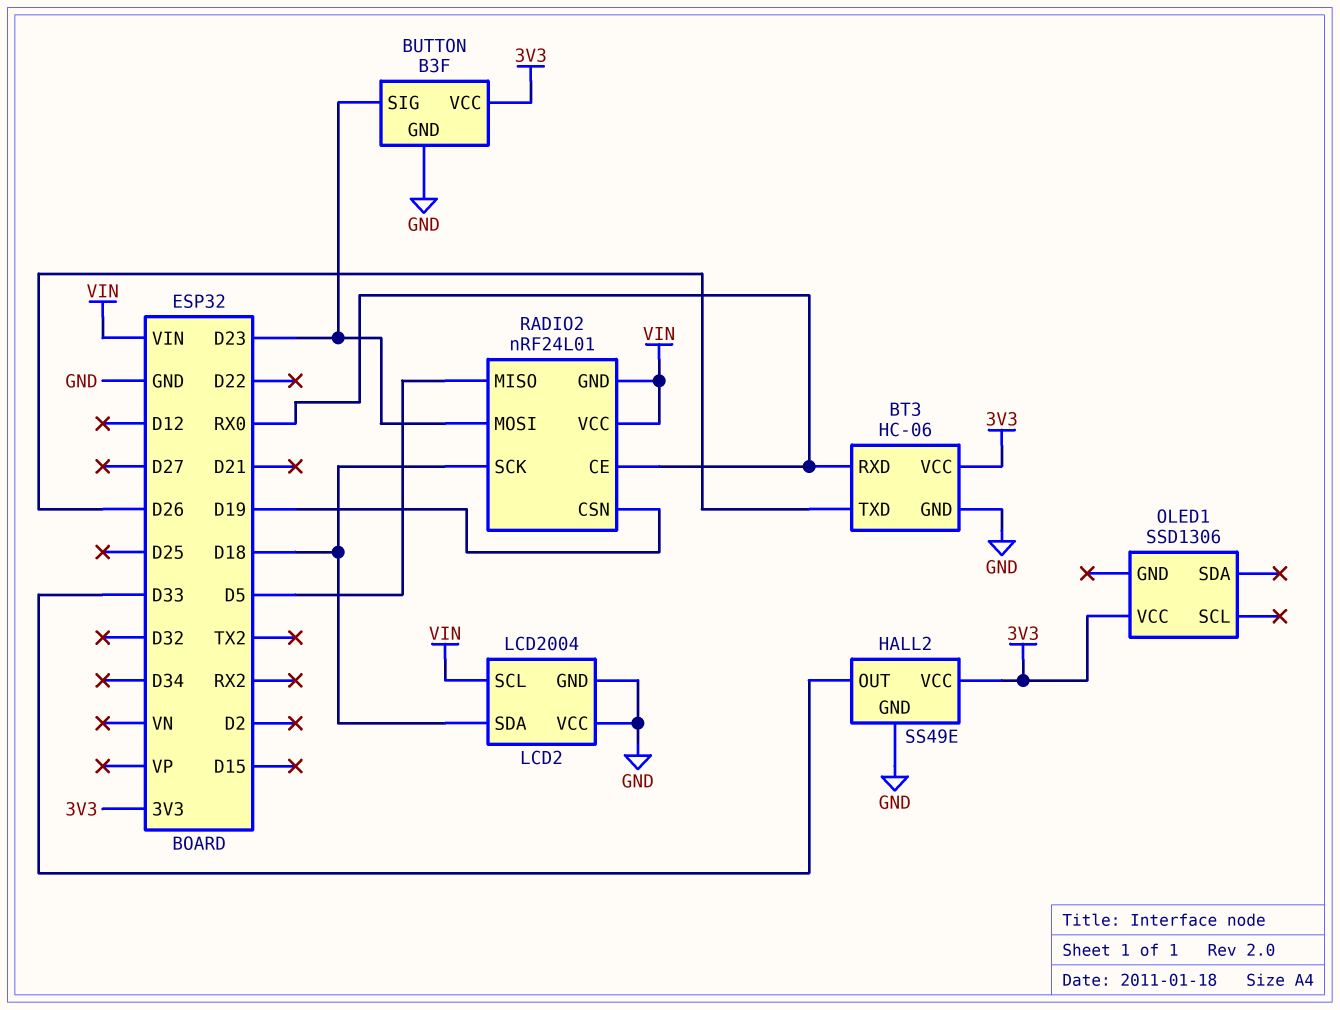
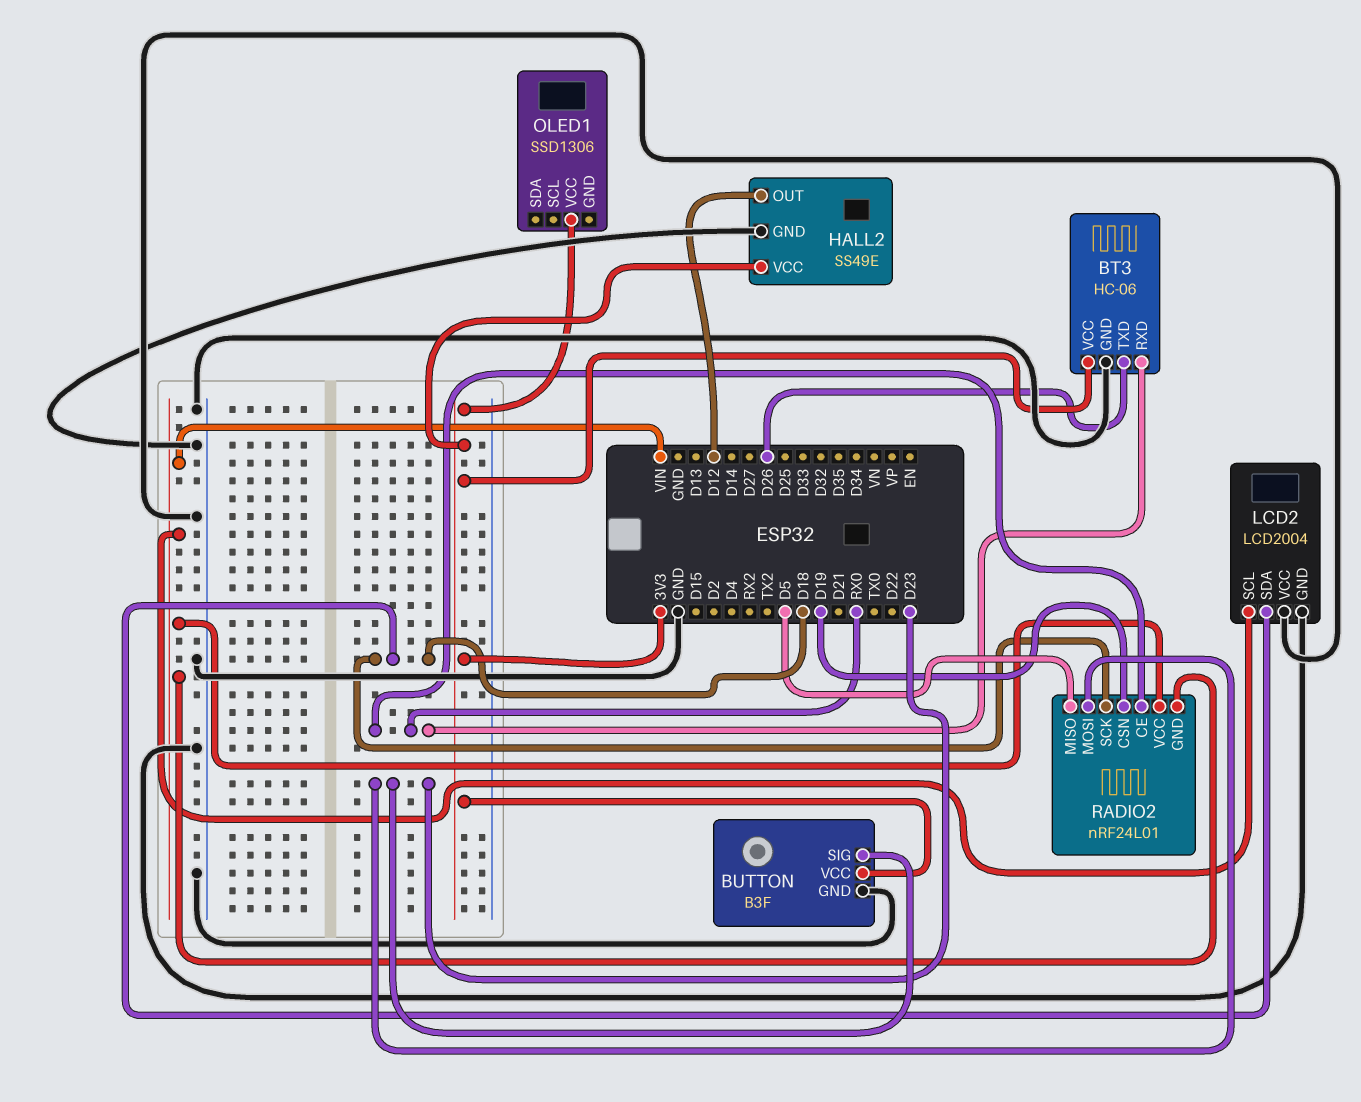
HALL2 pin OUT: D33 -> D12

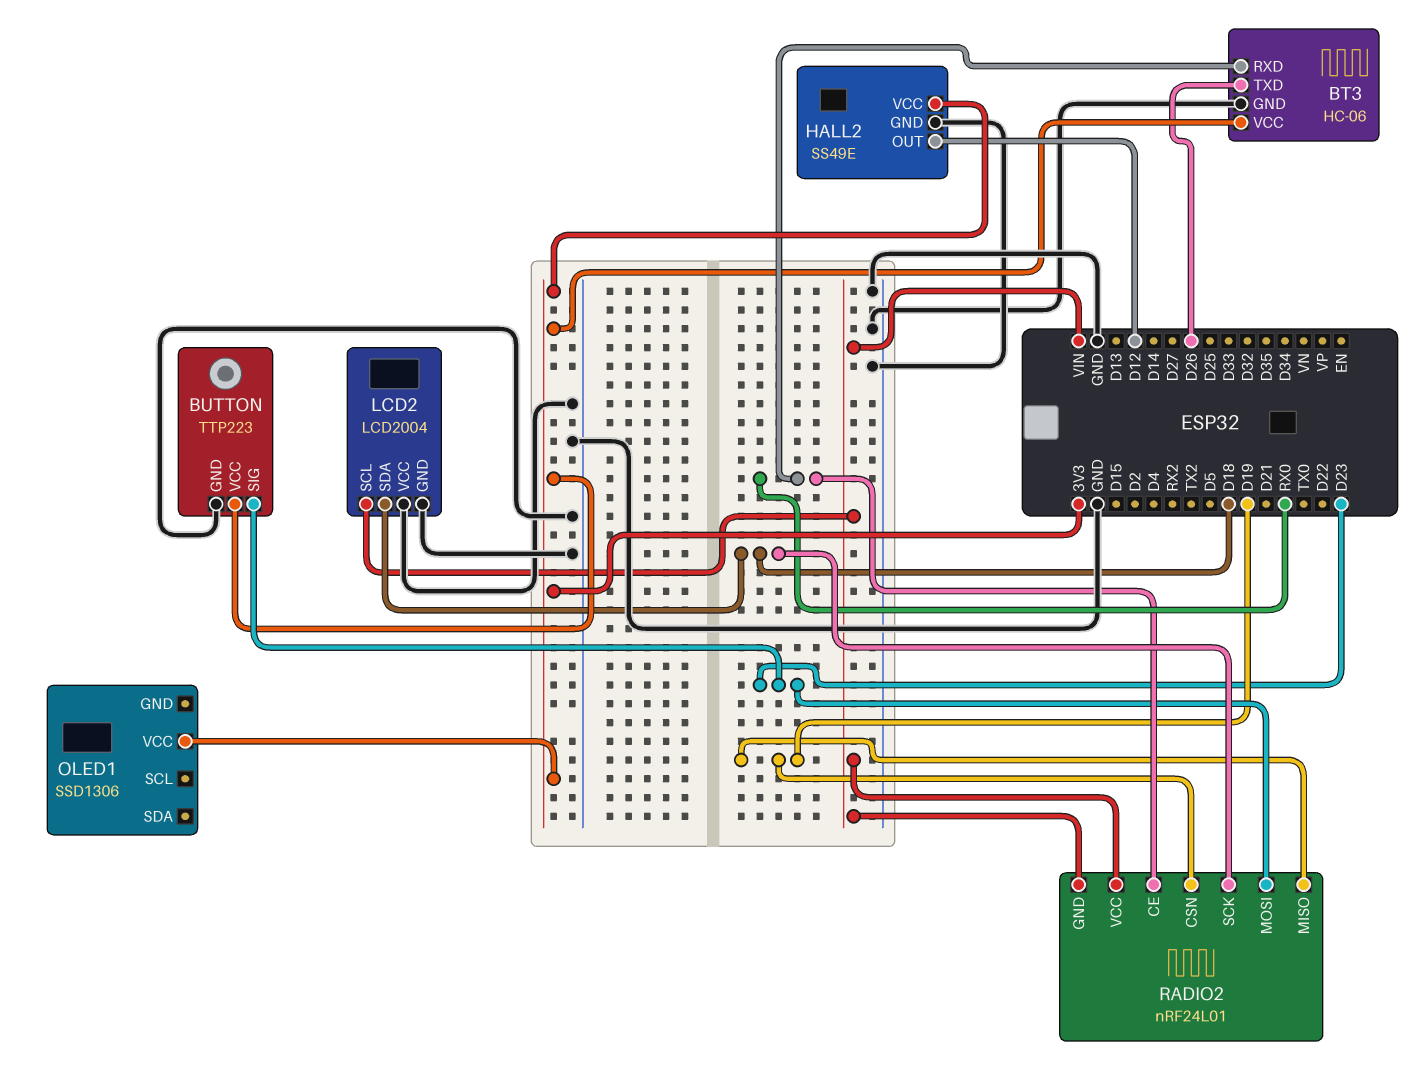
BUTTON: B3F -> TTP223
RADIO2 pin MISO: D5 -> D19

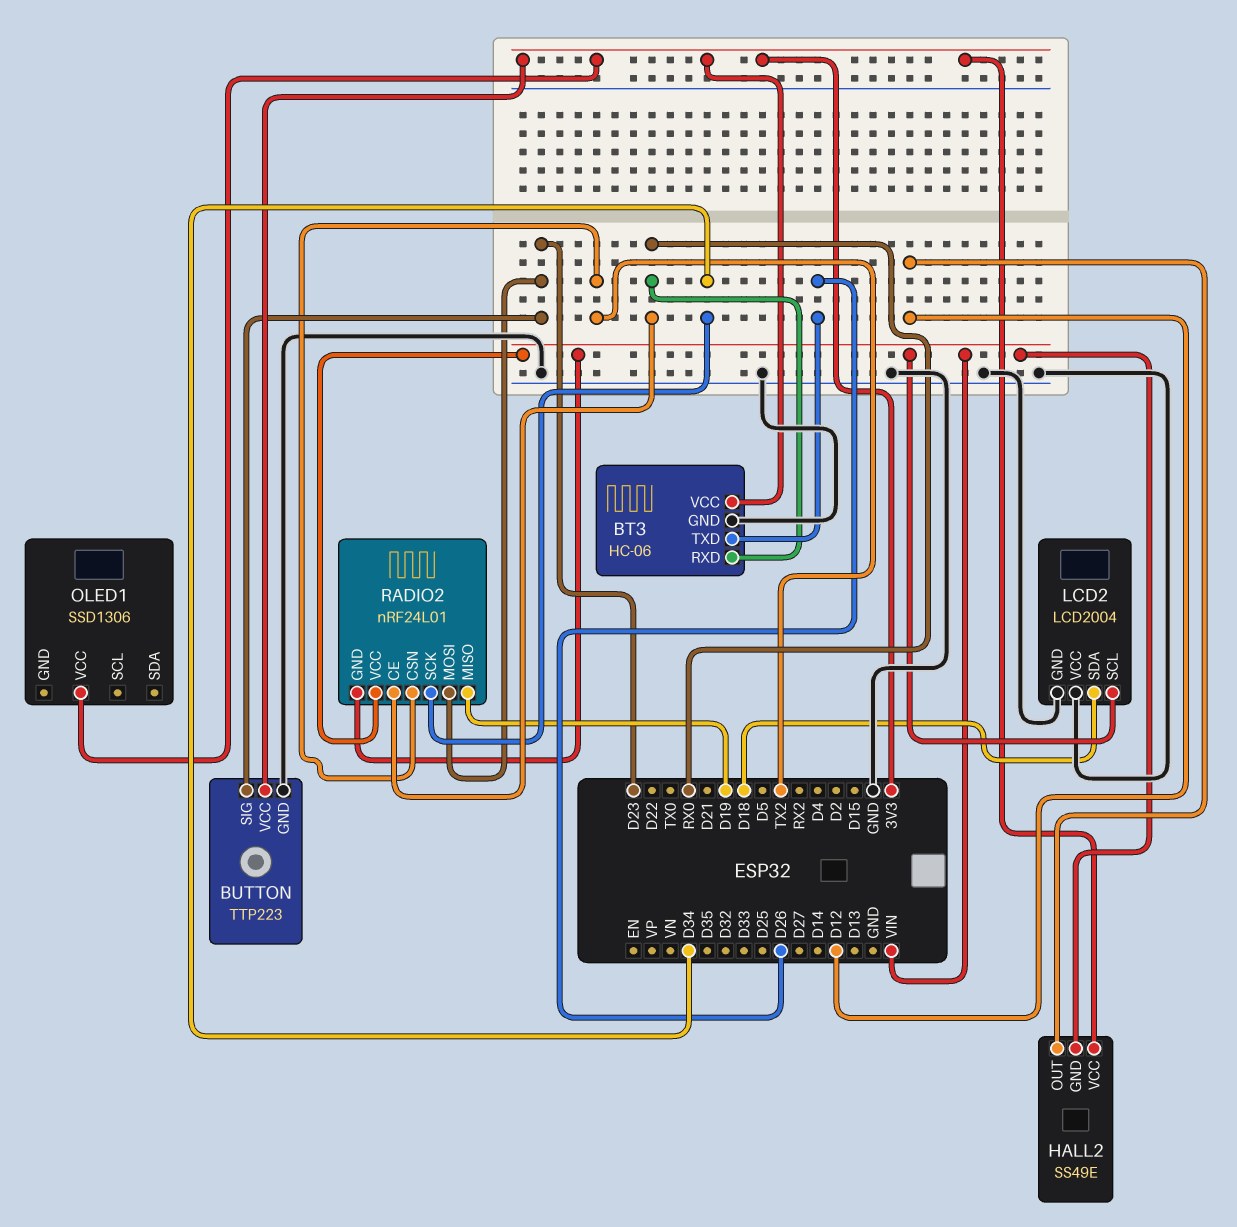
HALL2 pin GND: GND -> VIN
RADIO2 pin CSN: D19 -> TX2
RADIO2 pin SCK: D18 -> D34

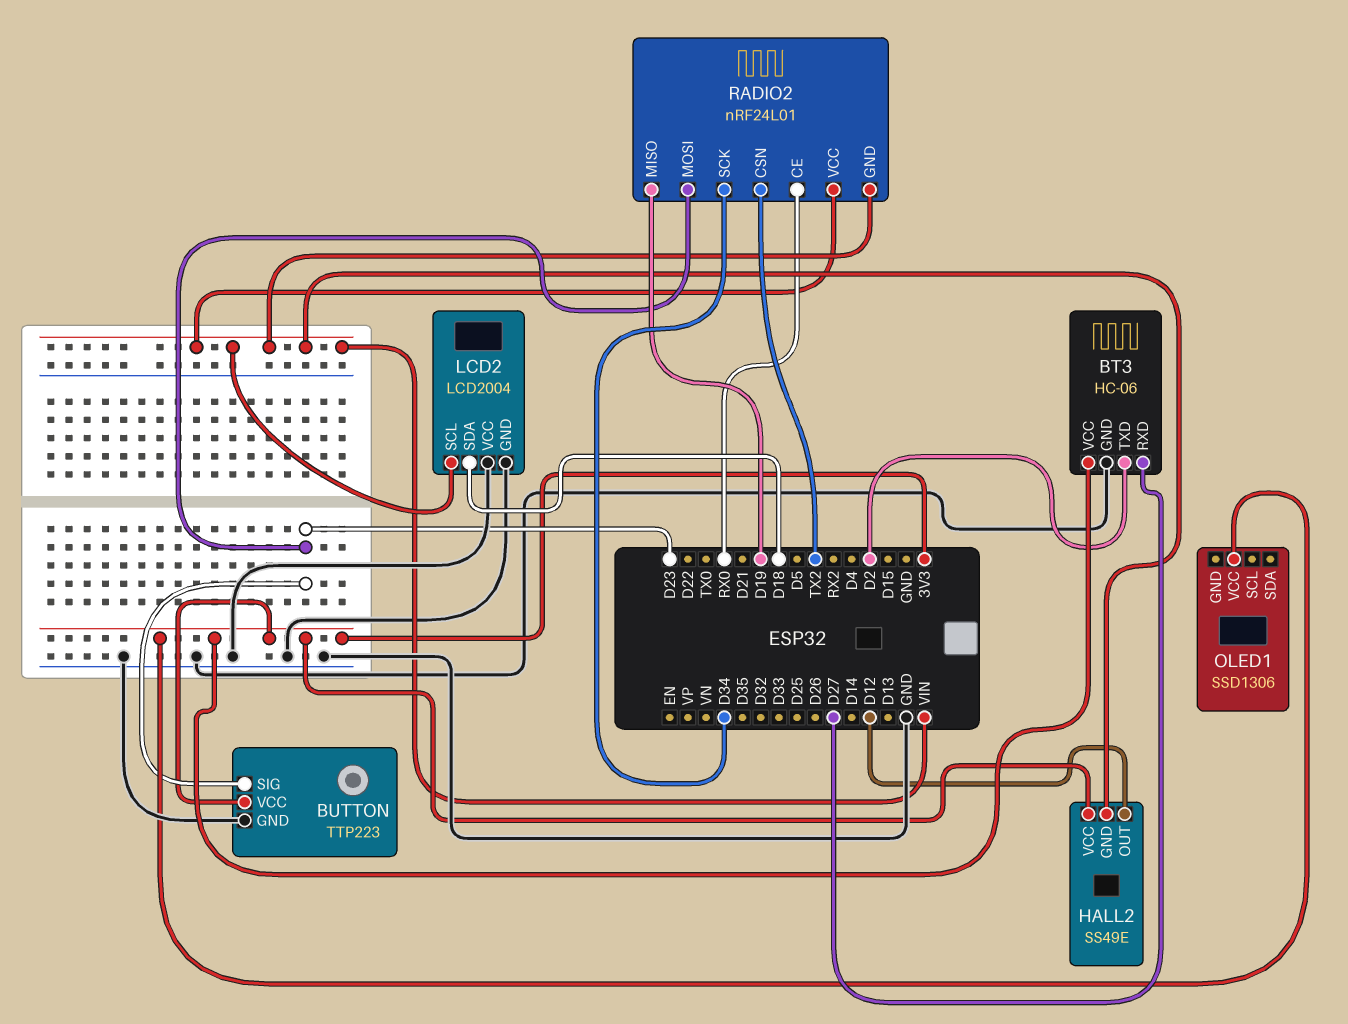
BT3 pin RXD: RX0 -> D27
BT3 pin TXD: D26 -> D2

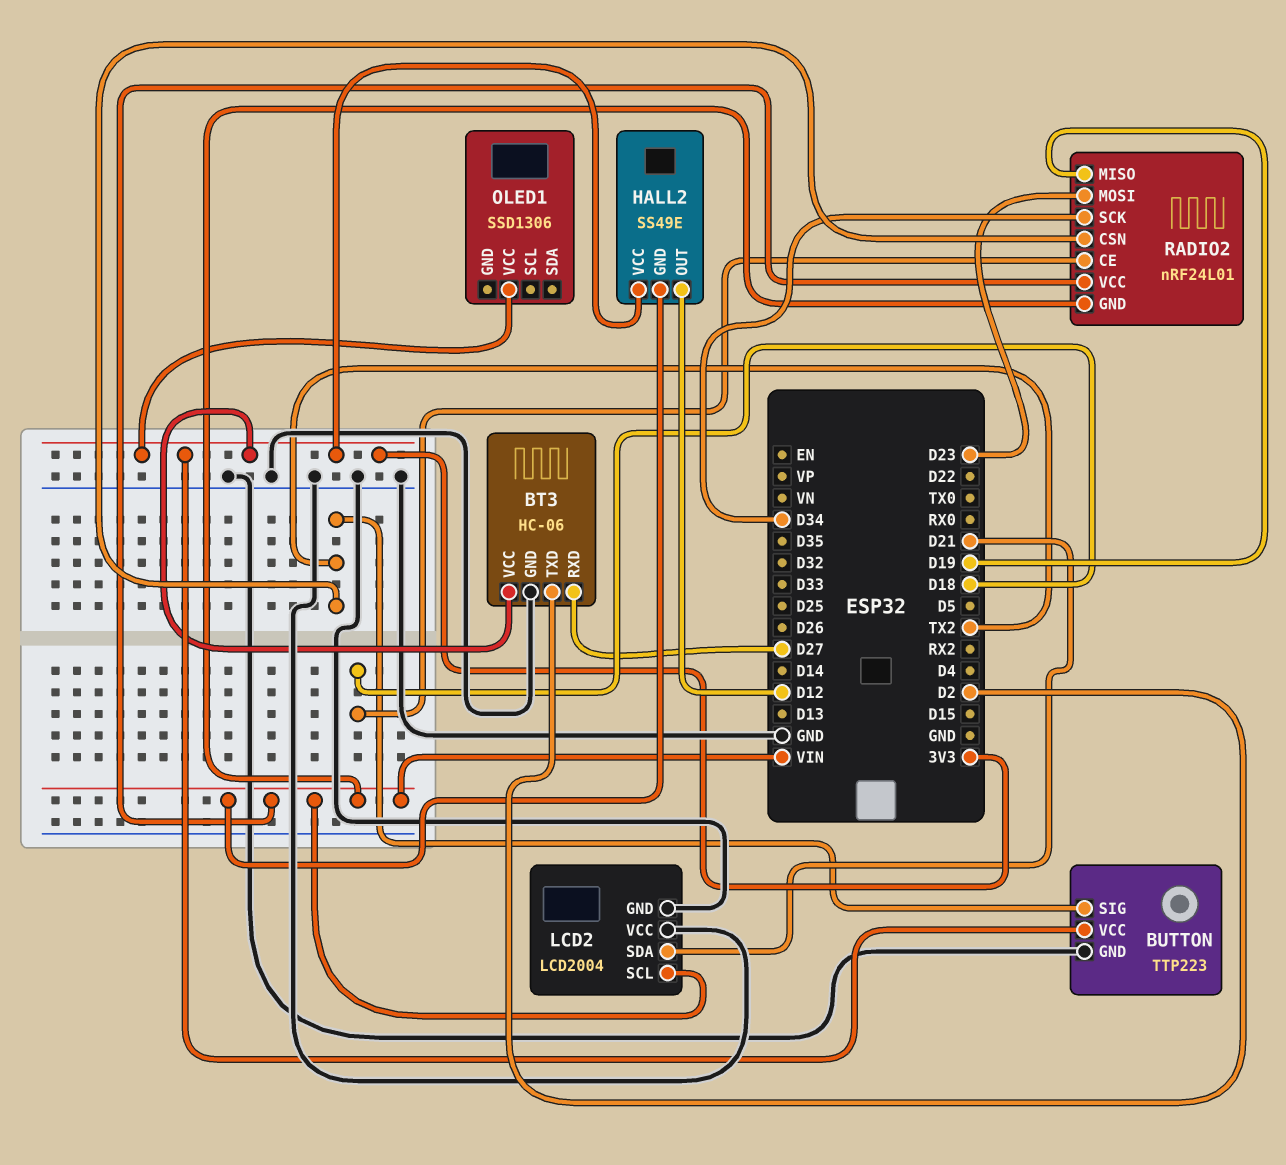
BUTTON pin SIG: D23 -> TX2
LCD2 pin SDA: D18 -> D21
RADIO2 pin CE: RX0 -> D18

